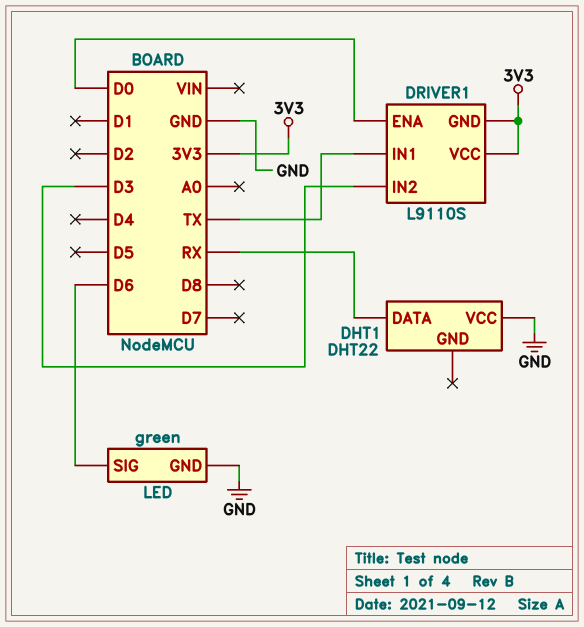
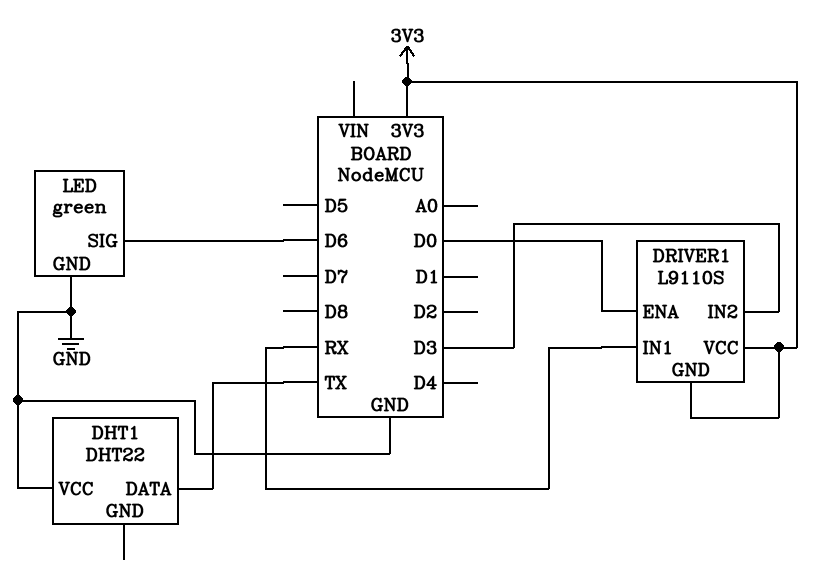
DHT1 pin DATA: RX -> TX
DRIVER1 pin IN1: TX -> RX

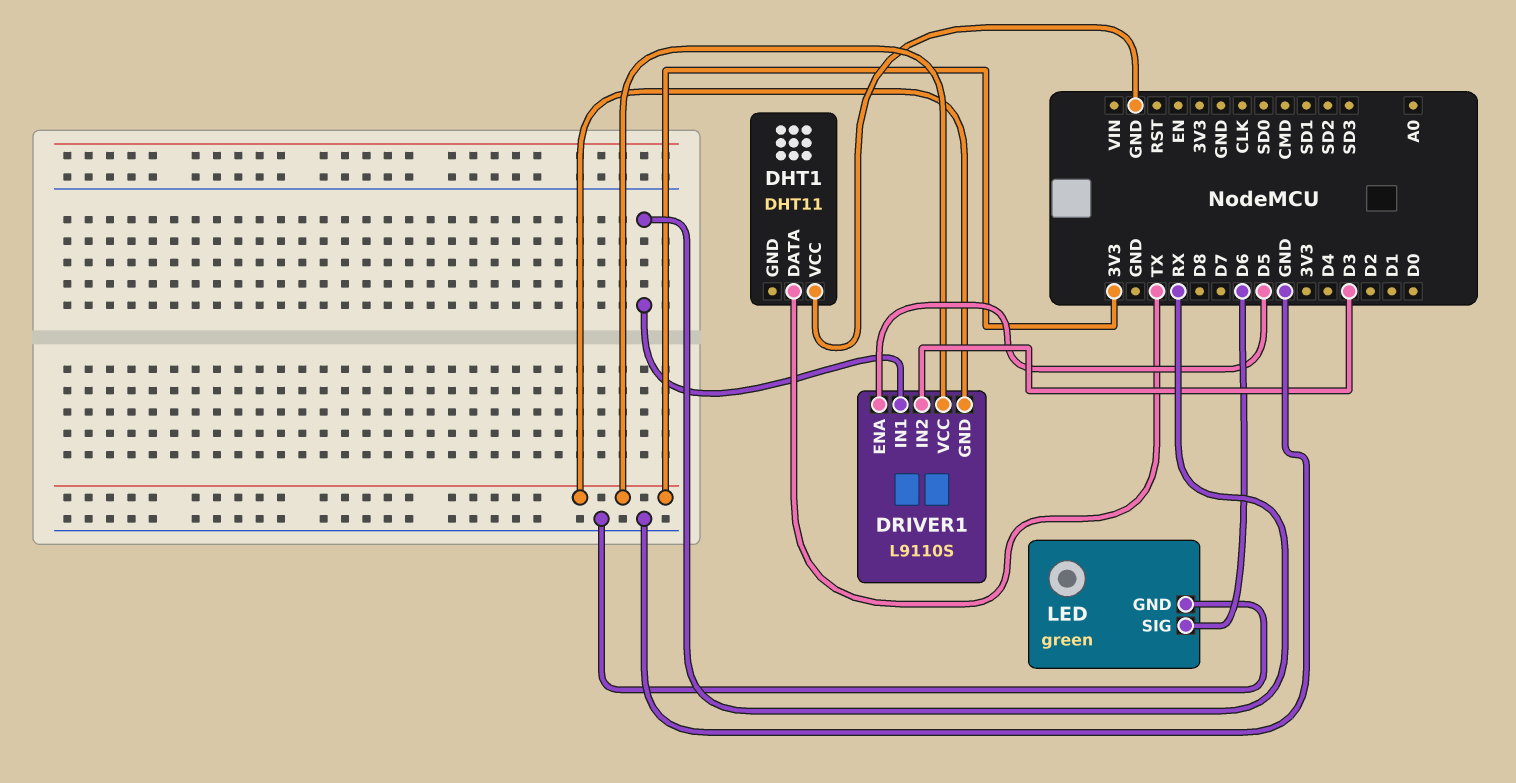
DHT1: DHT22 -> DHT11
DRIVER1 pin ENA: D0 -> D5

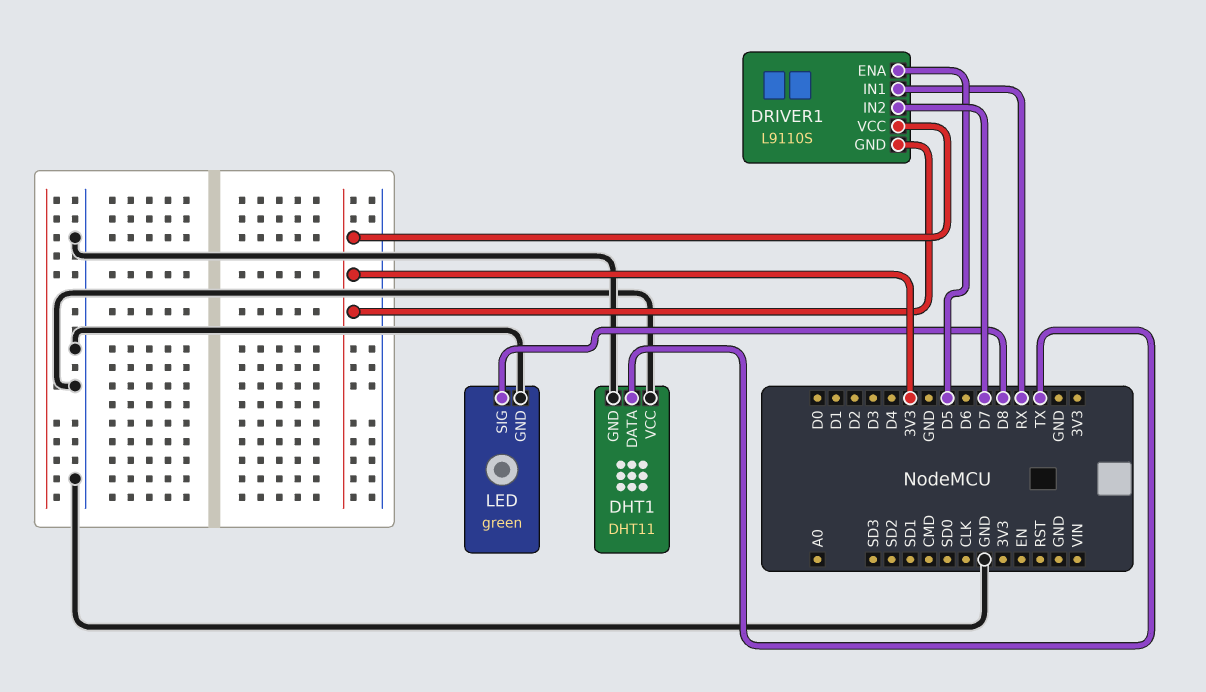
DHT1 pin GND: none -> GND
DRIVER1 pin IN2: D3 -> D7
LED pin SIG: D6 -> D8

